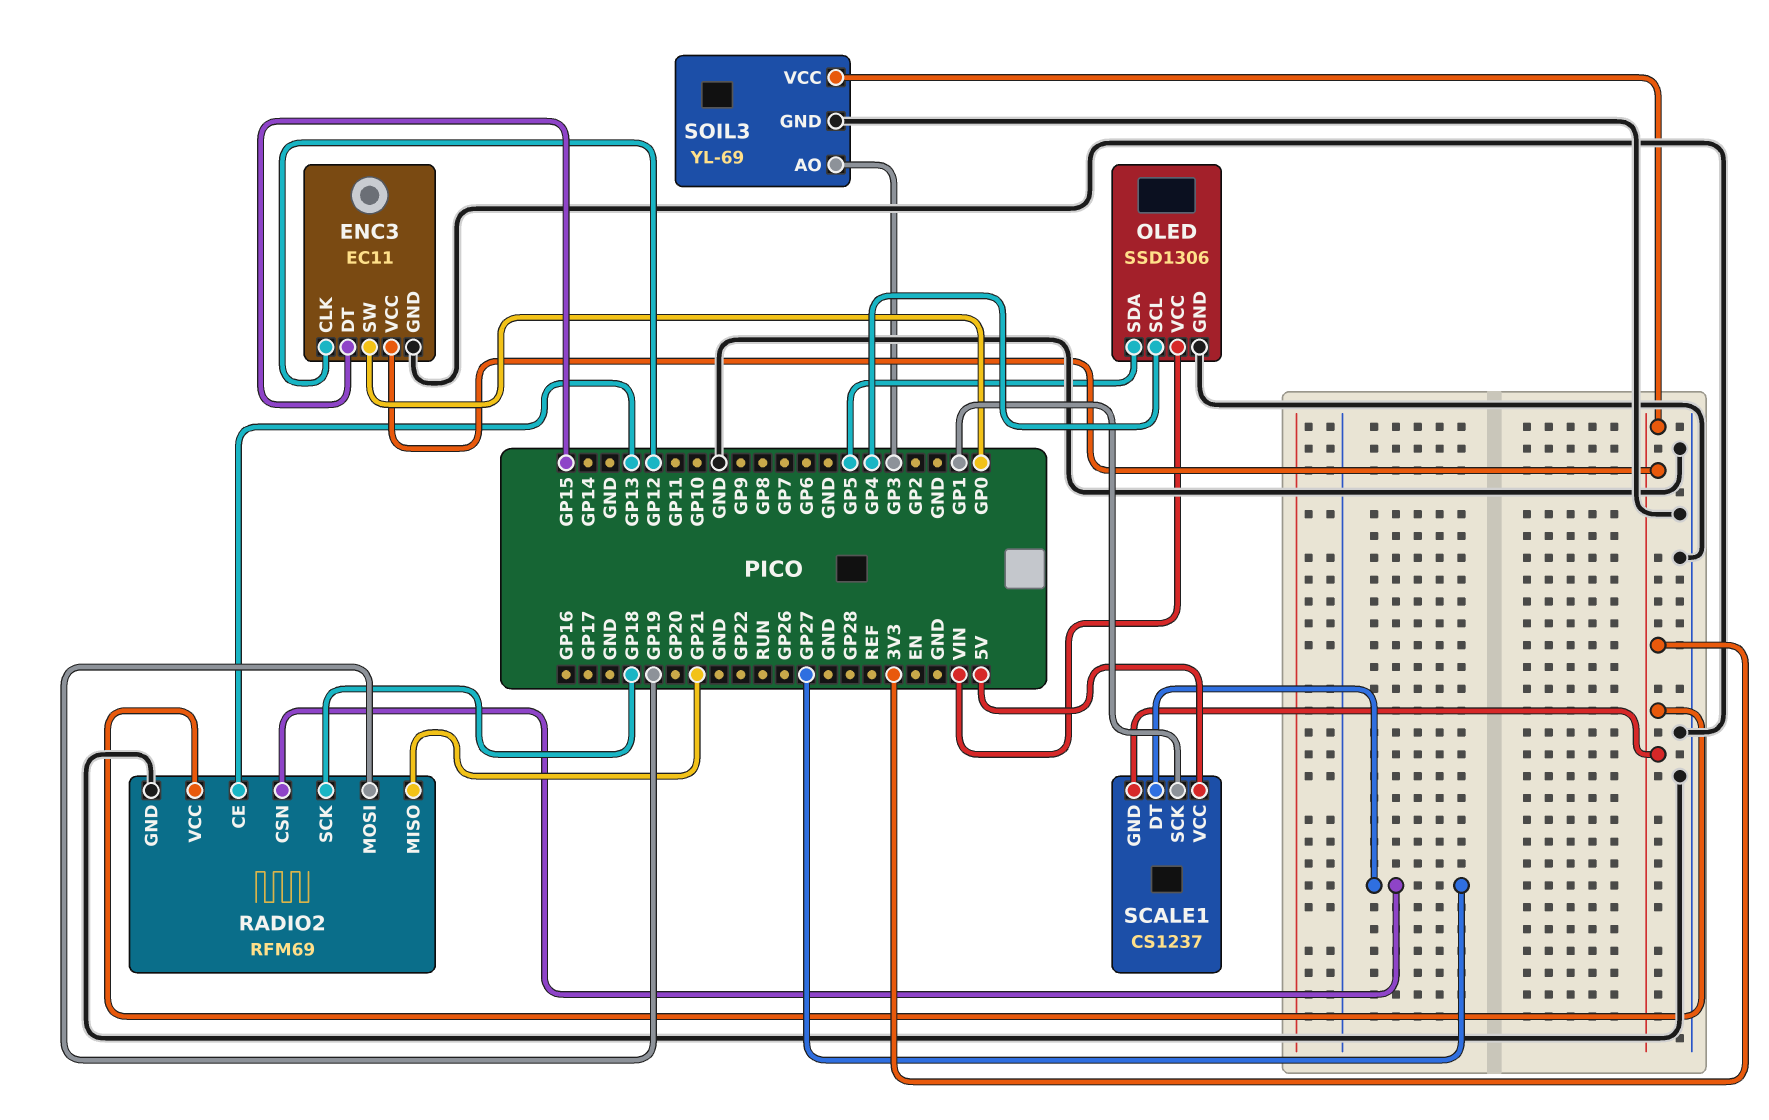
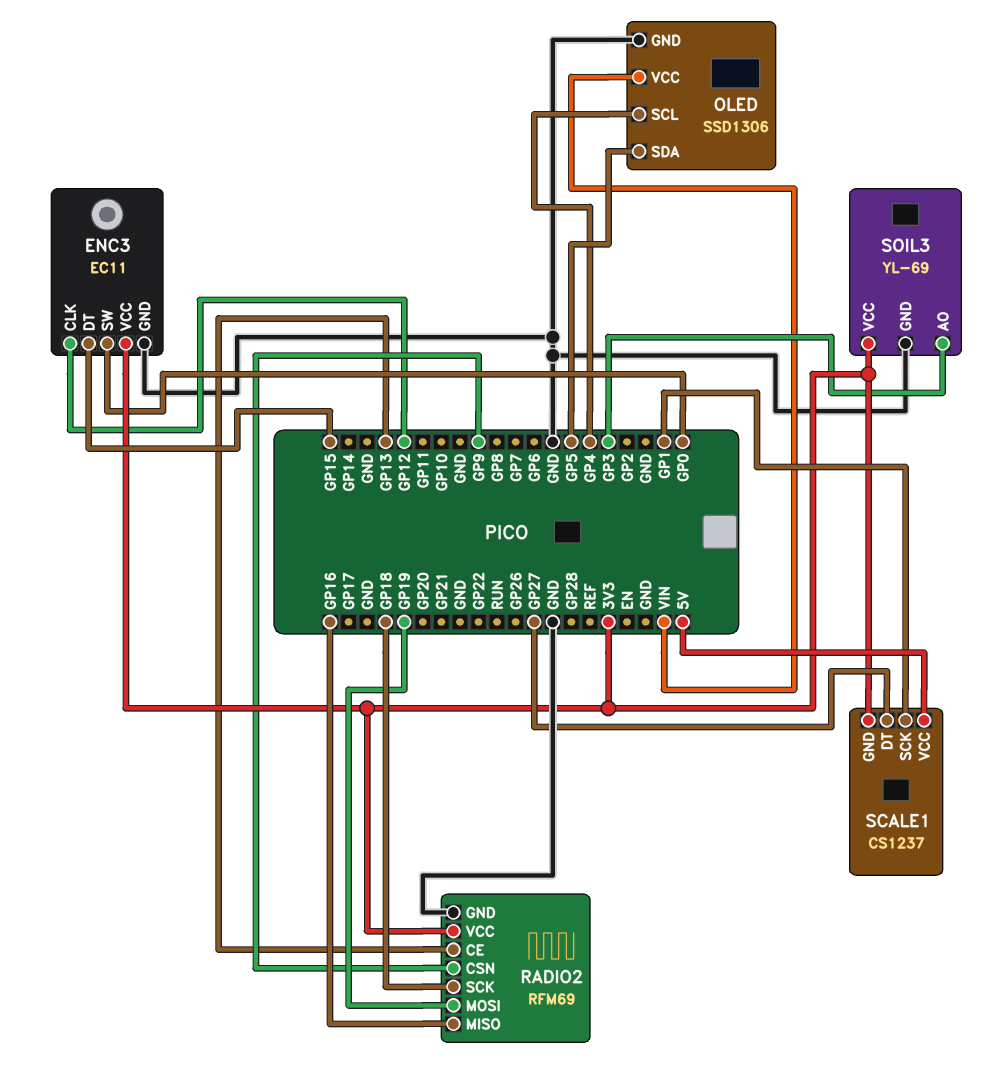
RADIO2 pin CSN: GP27 -> GP9
RADIO2 pin MISO: GP21 -> GP16

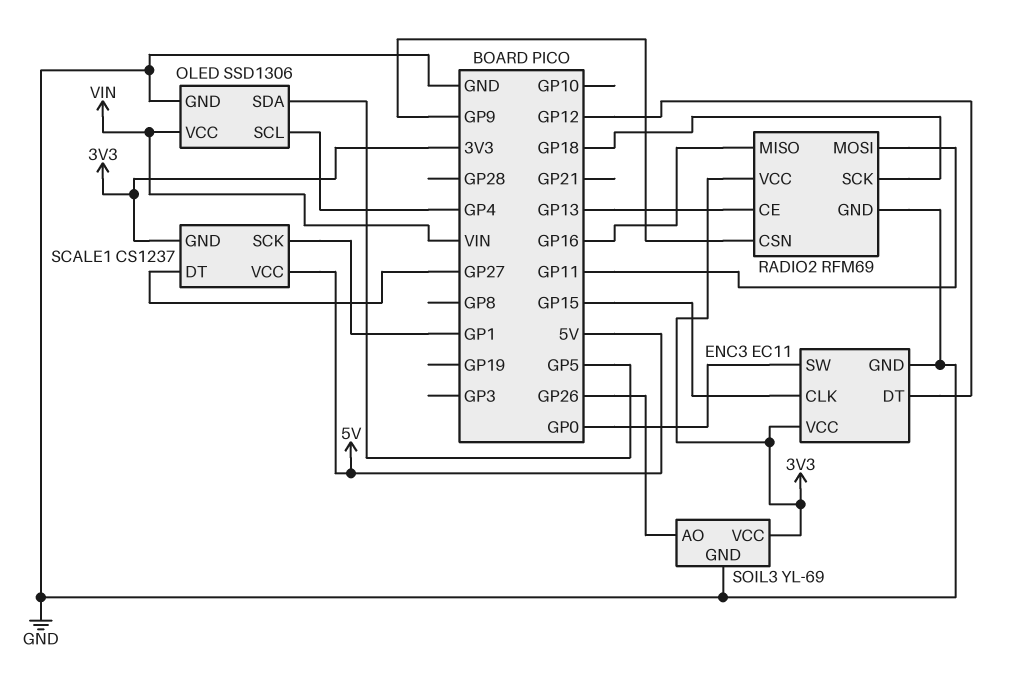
ENC3 pin CLK: GP12 -> GP15
ENC3 pin DT: GP15 -> GP12
RADIO2 pin MOSI: GP19 -> GP11
SOIL3 pin AO: GP3 -> GP26

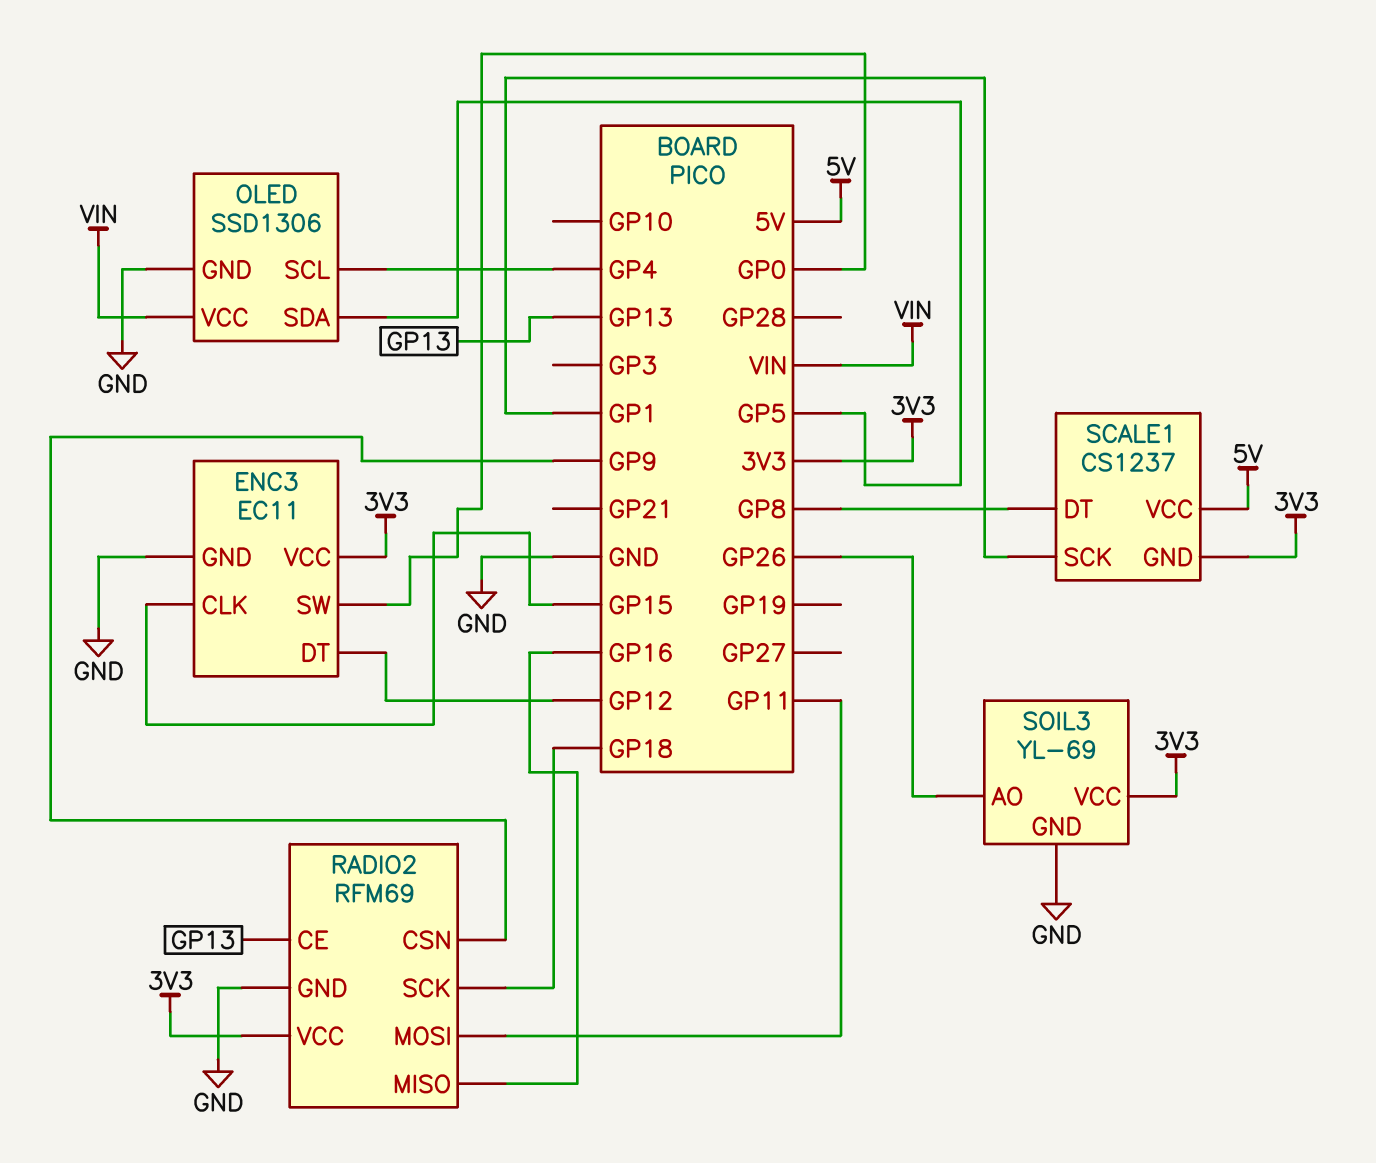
SCALE1 pin DT: GP27 -> GP8

